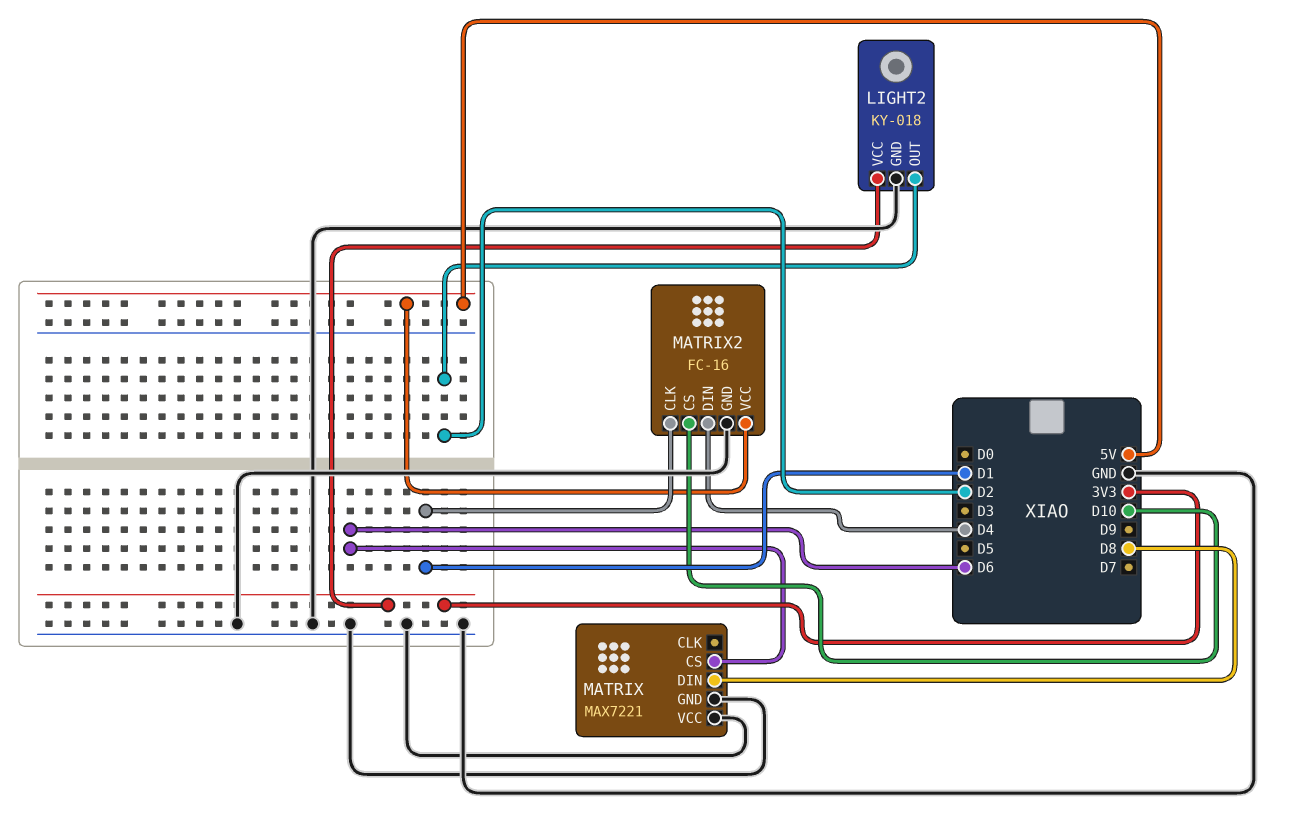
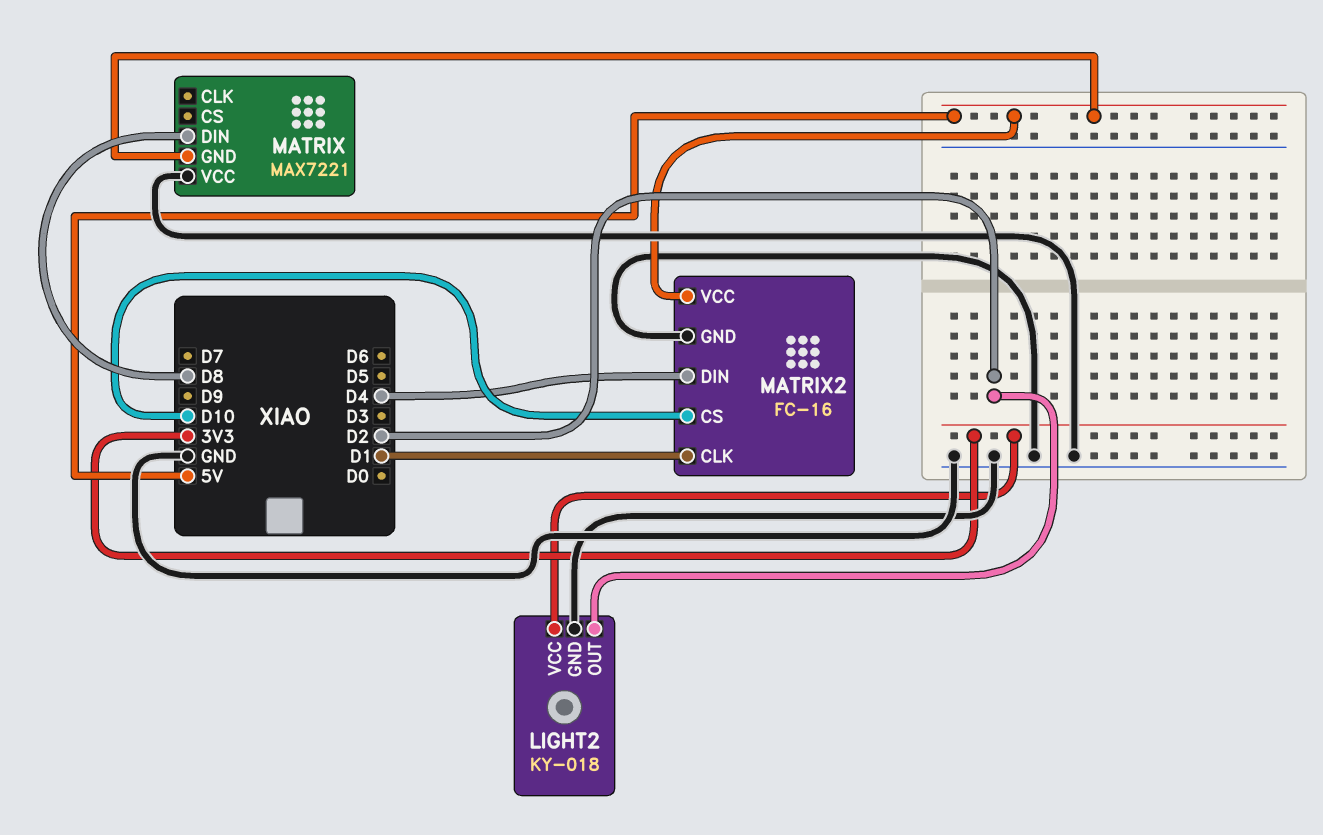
MATRIX pin CS: D6 -> none
MATRIX pin GND: GND -> 5V

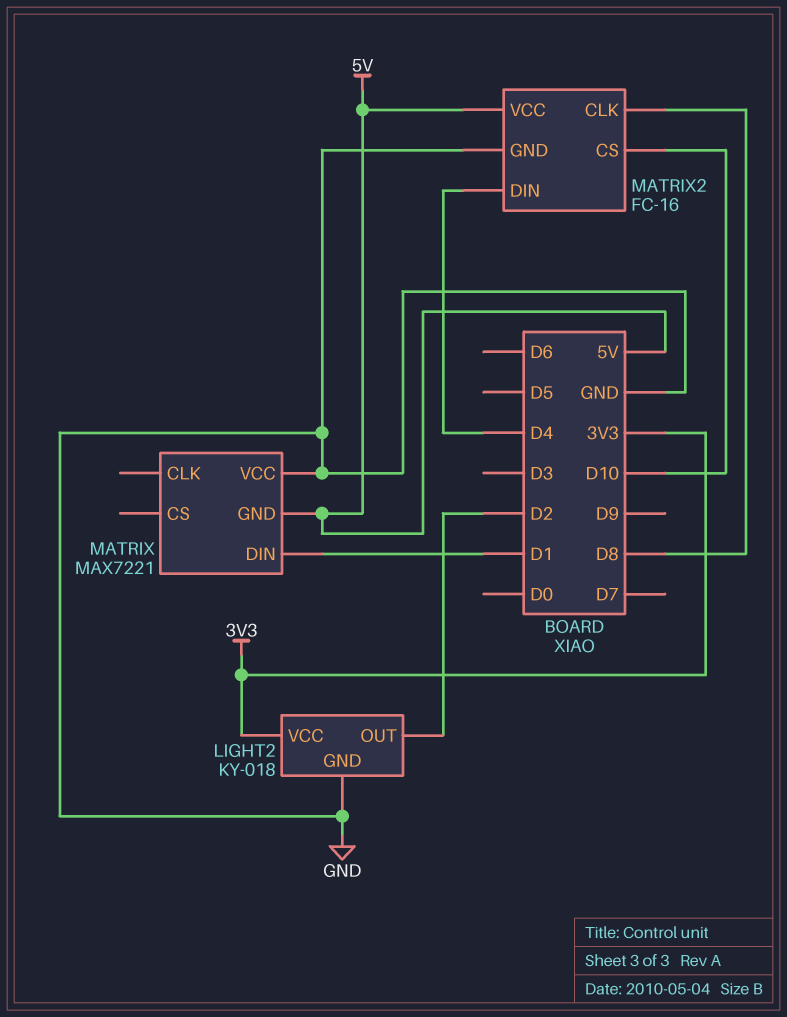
MATRIX pin DIN: D8 -> D1
MATRIX2 pin CLK: D1 -> D8

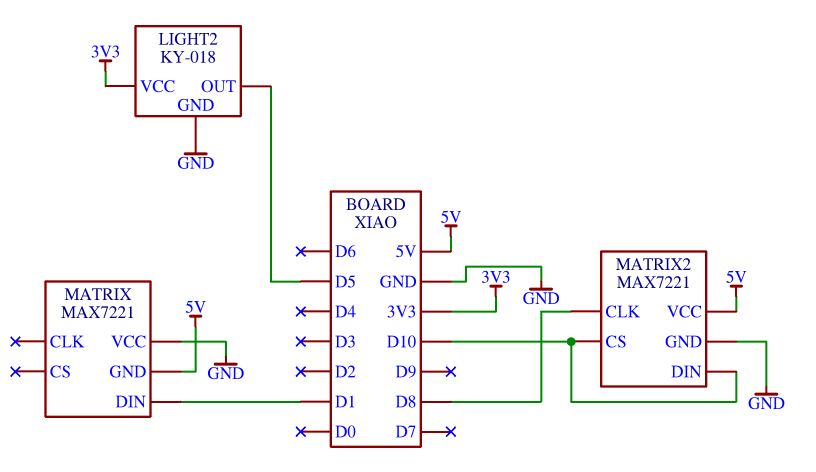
LIGHT2 pin OUT: D2 -> D5
MATRIX2: FC-16 -> MAX7221
MATRIX2 pin DIN: D4 -> D10

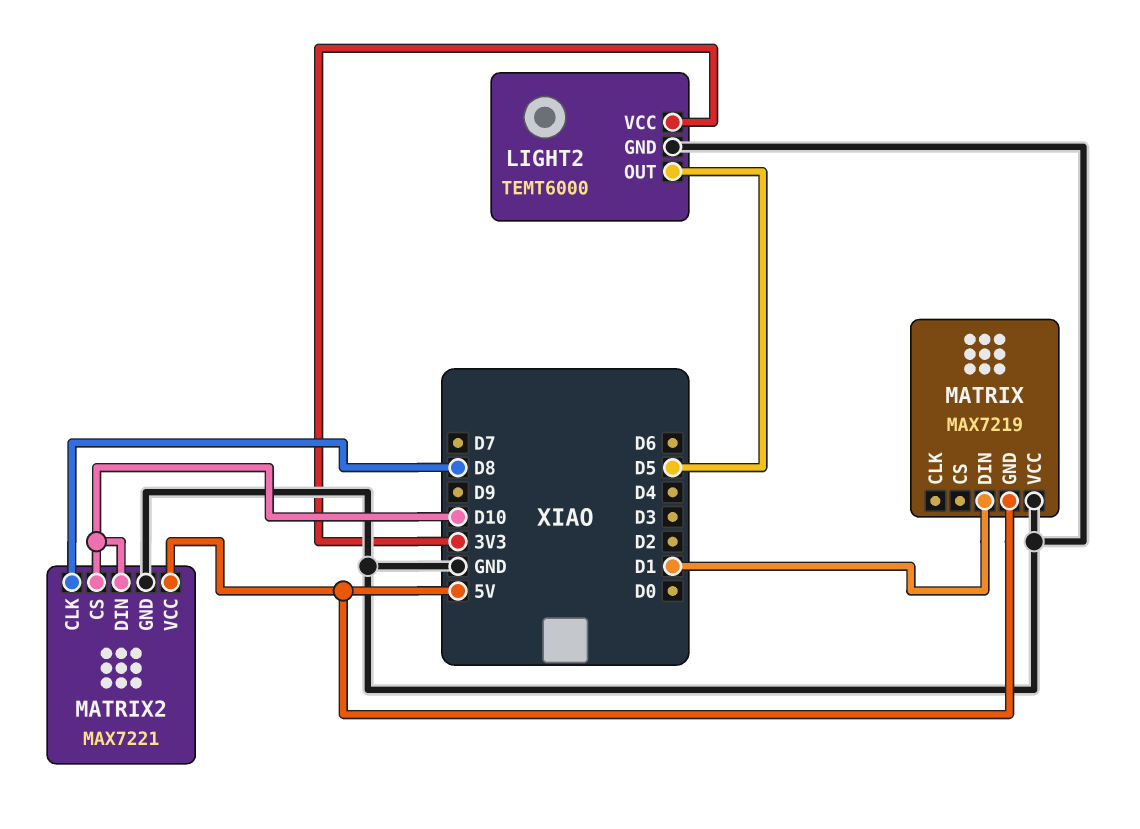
LIGHT2: KY-018 -> TEMT6000
MATRIX: MAX7221 -> MAX7219

